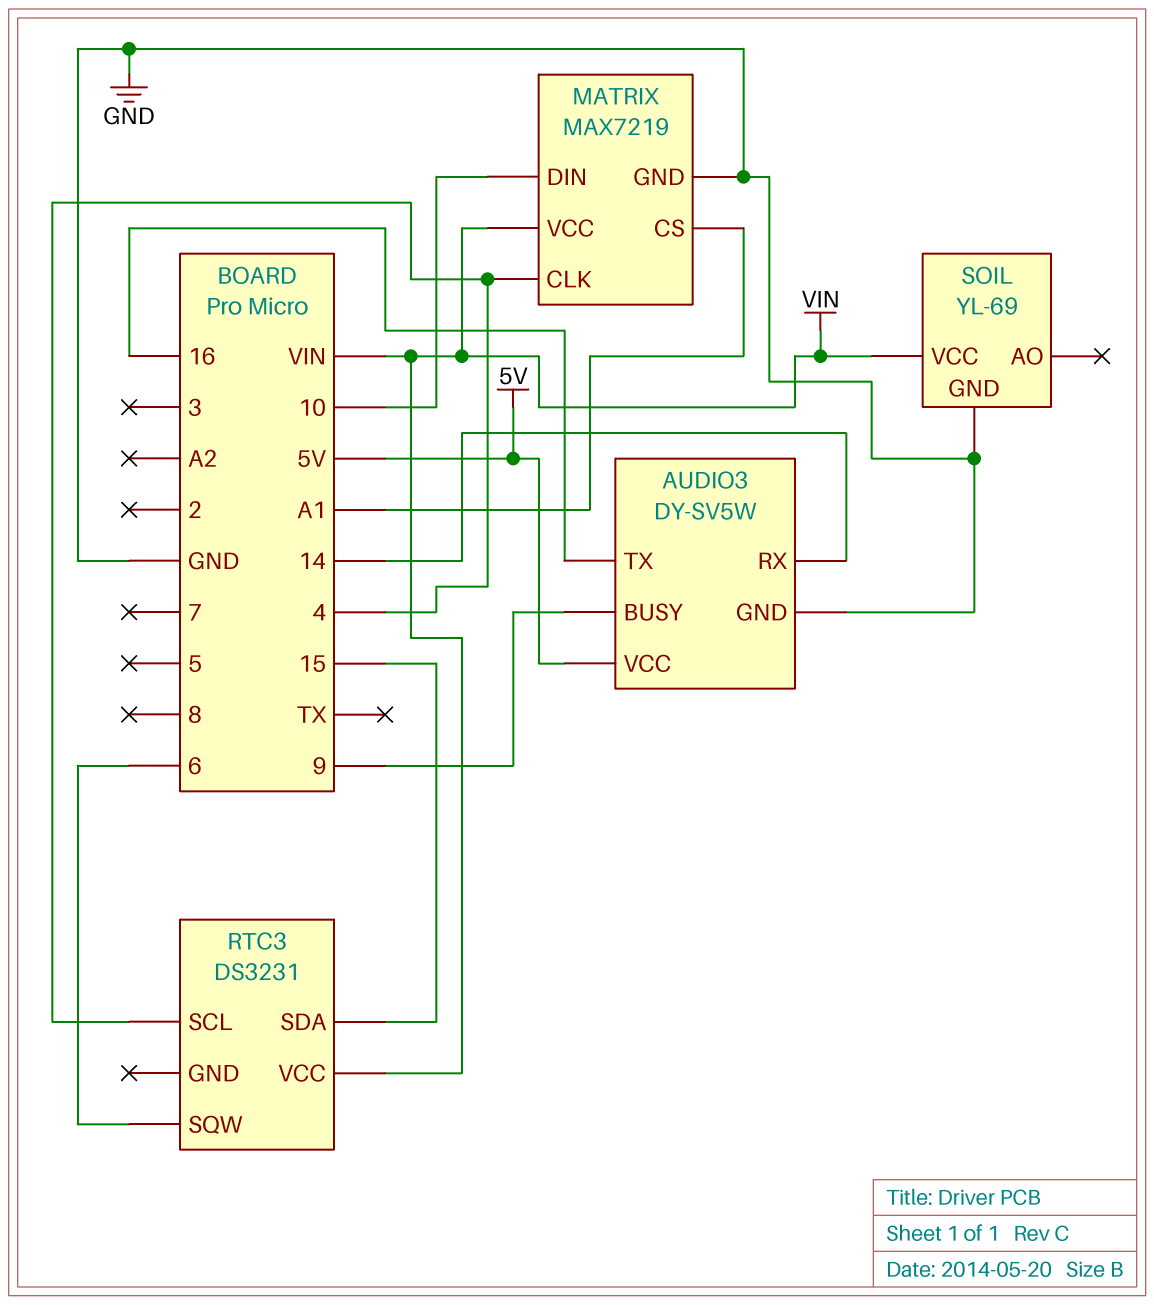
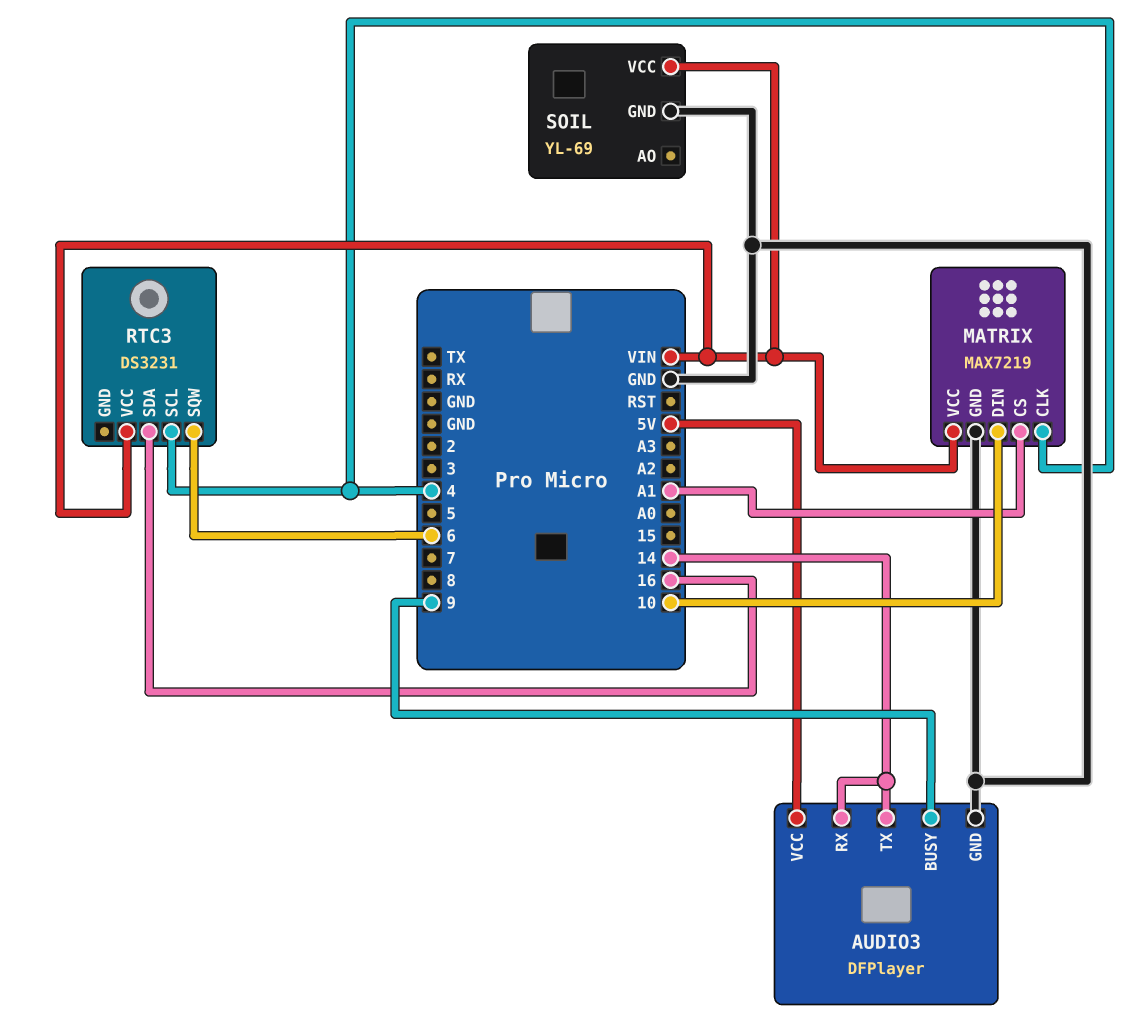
AUDIO3: DY-SV5W -> DFPlayer
AUDIO3 pin TX: 16 -> 14
RTC3 pin SDA: 15 -> 16

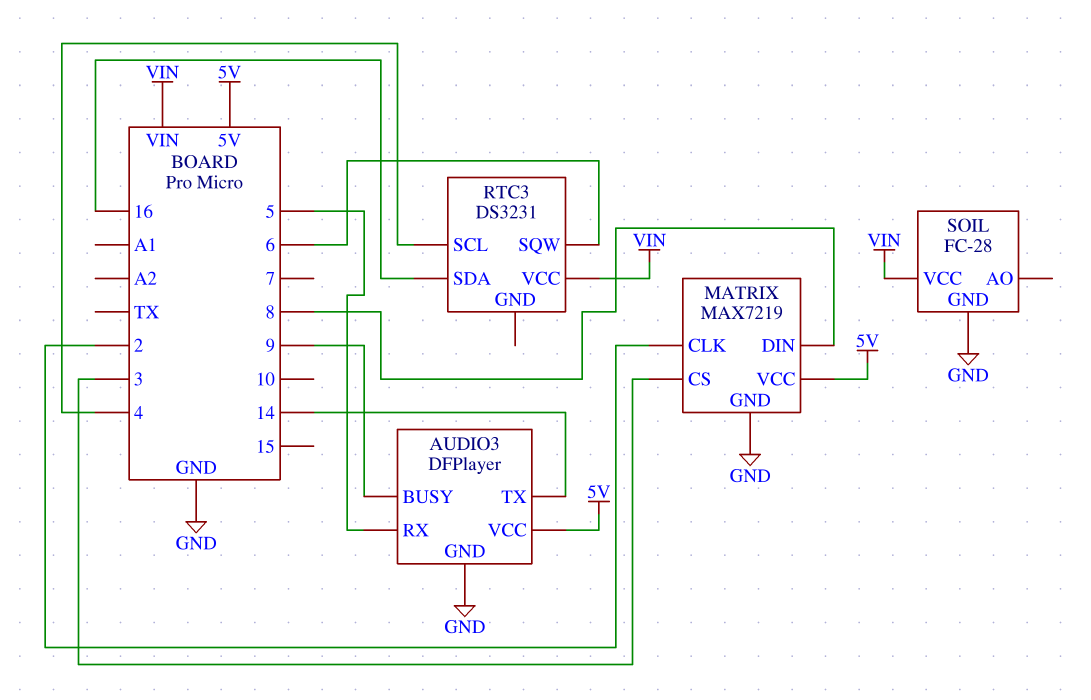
AUDIO3 pin RX: 14 -> 5
MATRIX pin CLK: 4 -> 2
MATRIX pin CS: A1 -> 3
MATRIX pin DIN: 10 -> 8
MATRIX pin VCC: VIN -> 5V
SOIL: YL-69 -> FC-28

